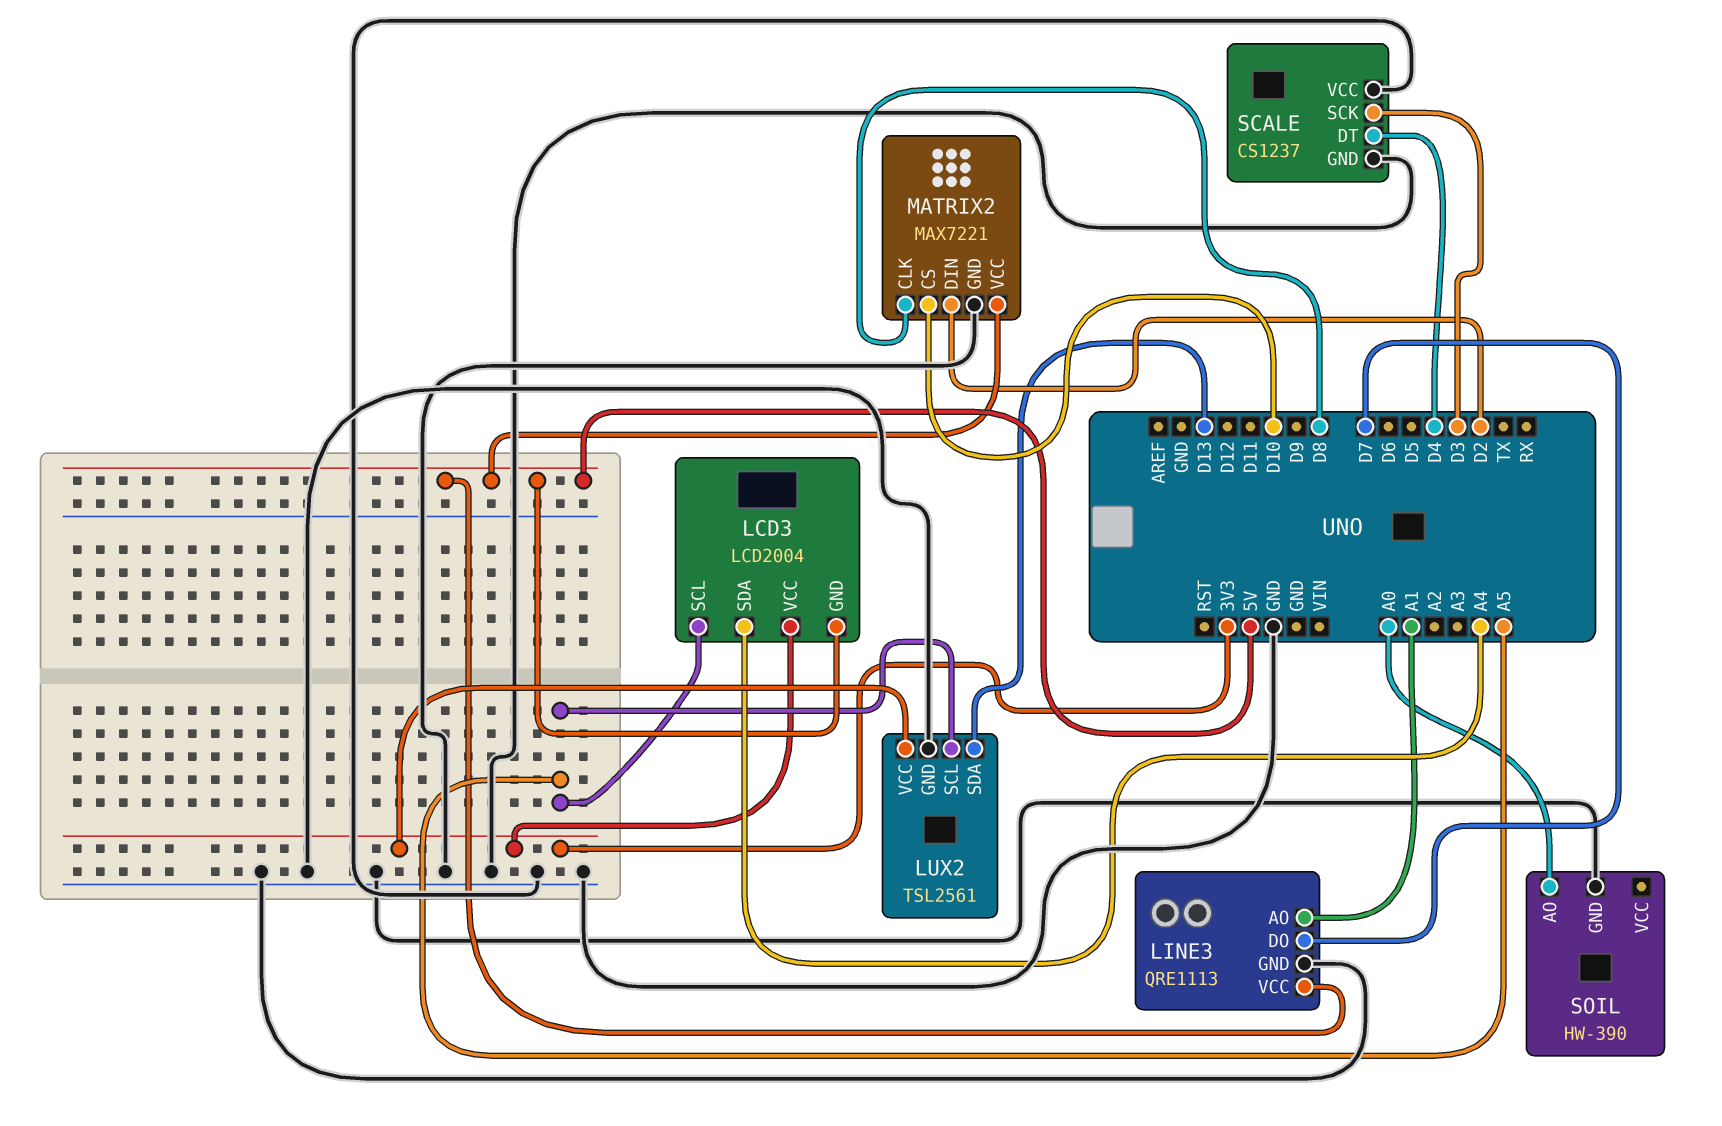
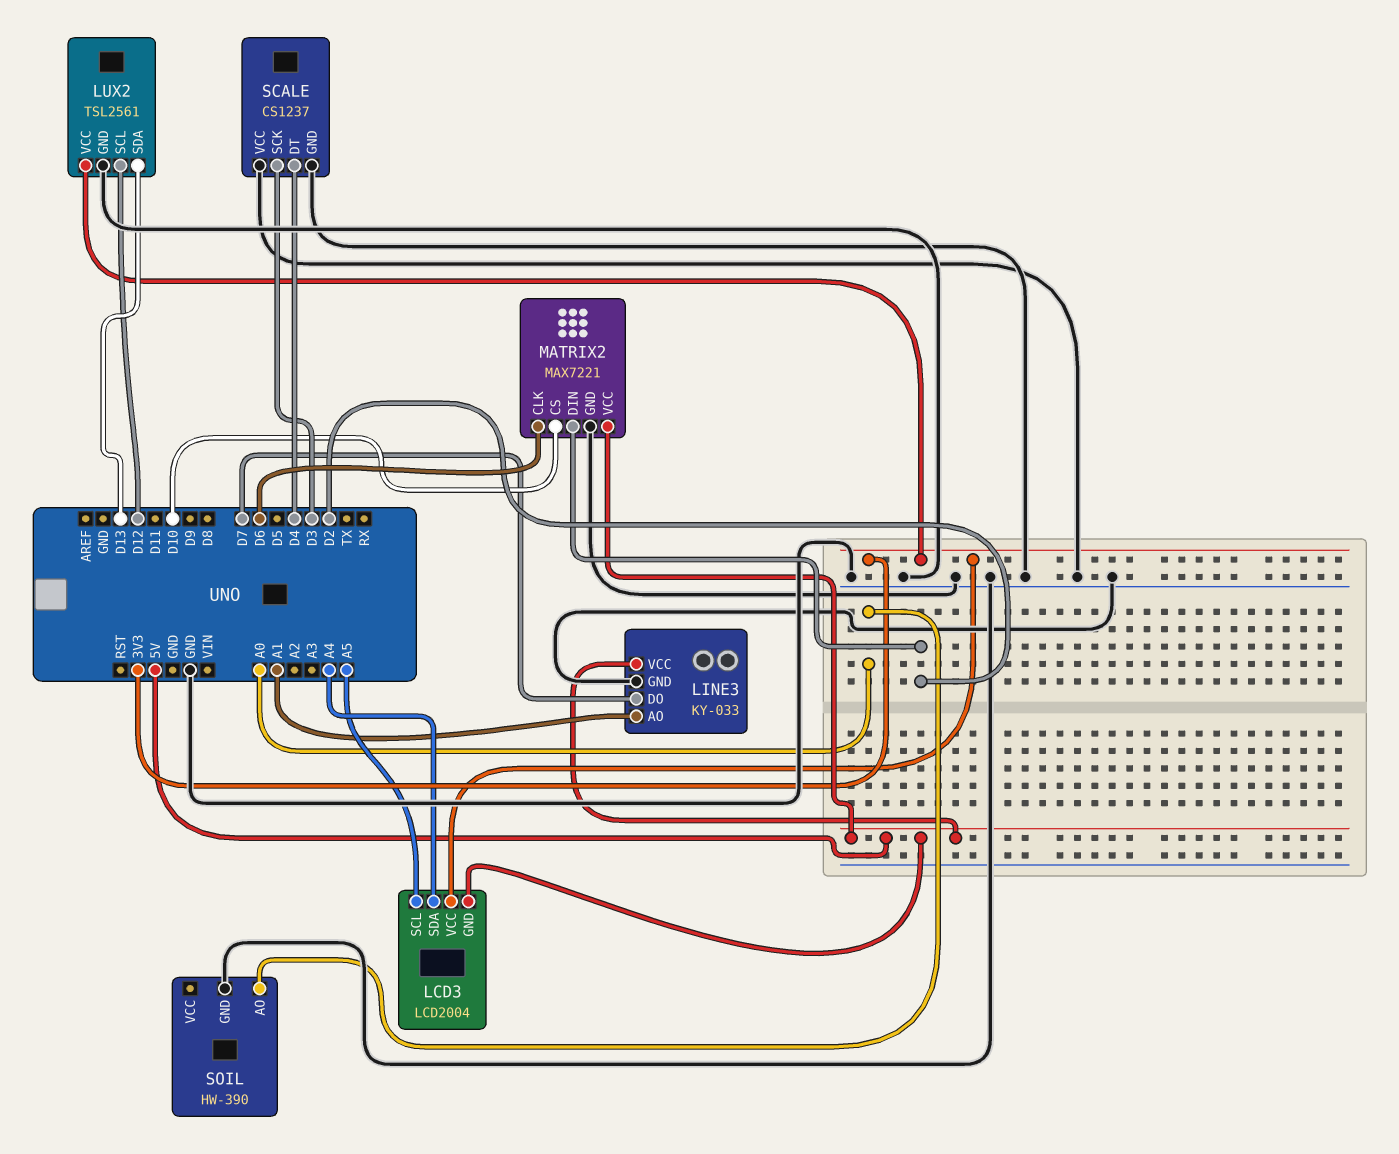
LINE3: QRE1113 -> KY-033
LUX2 pin SCL: A5 -> D12
MATRIX2 pin CLK: D8 -> D6

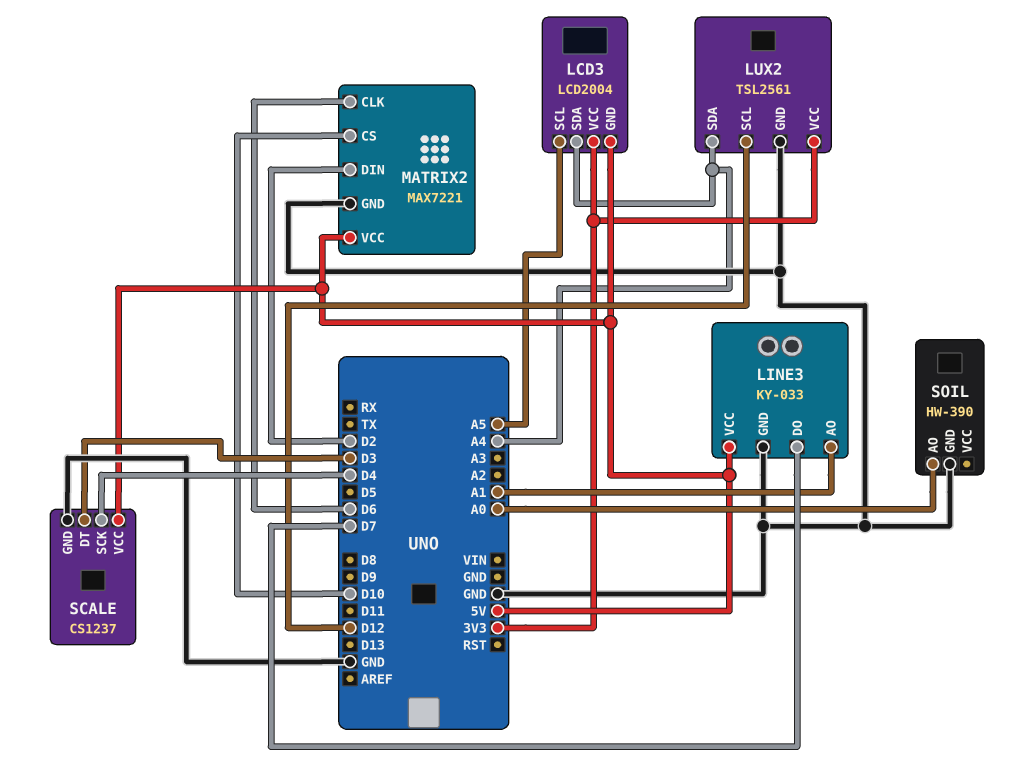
LUX2 pin SDA: D13 -> A4
SCALE pin DT: D4 -> D3
SCALE pin SCK: D3 -> D4
SCALE pin VCC: GND -> 5V

